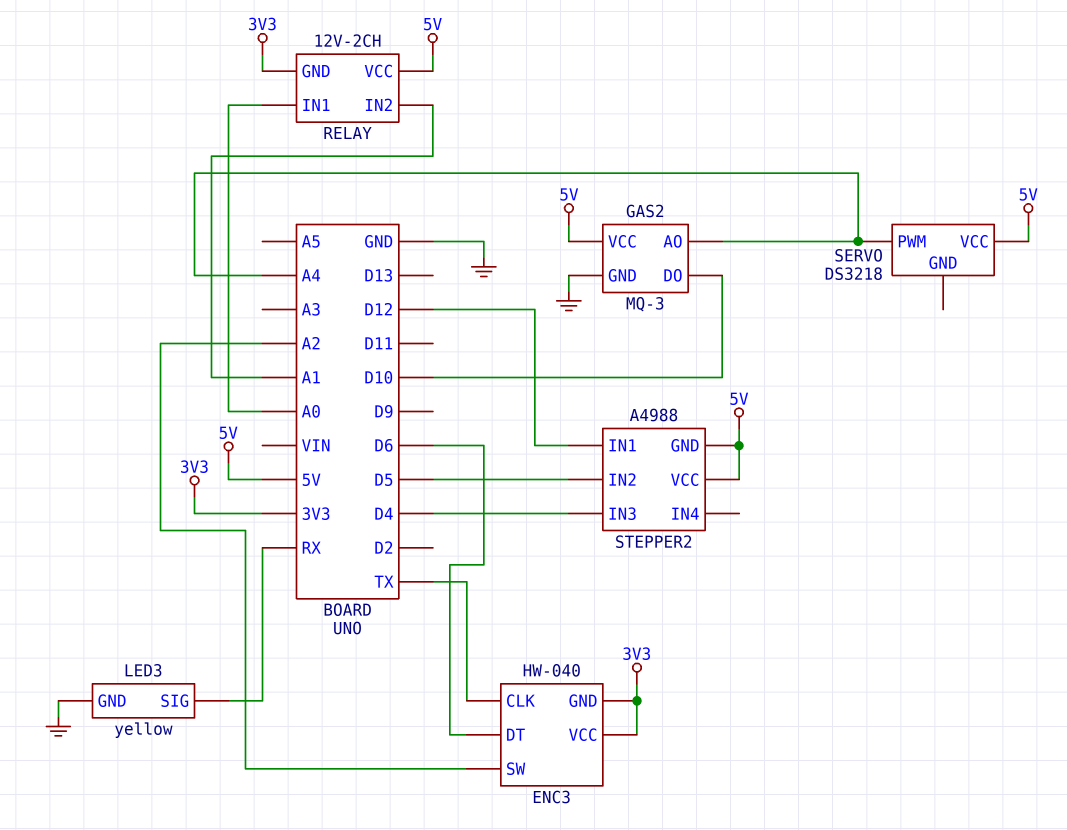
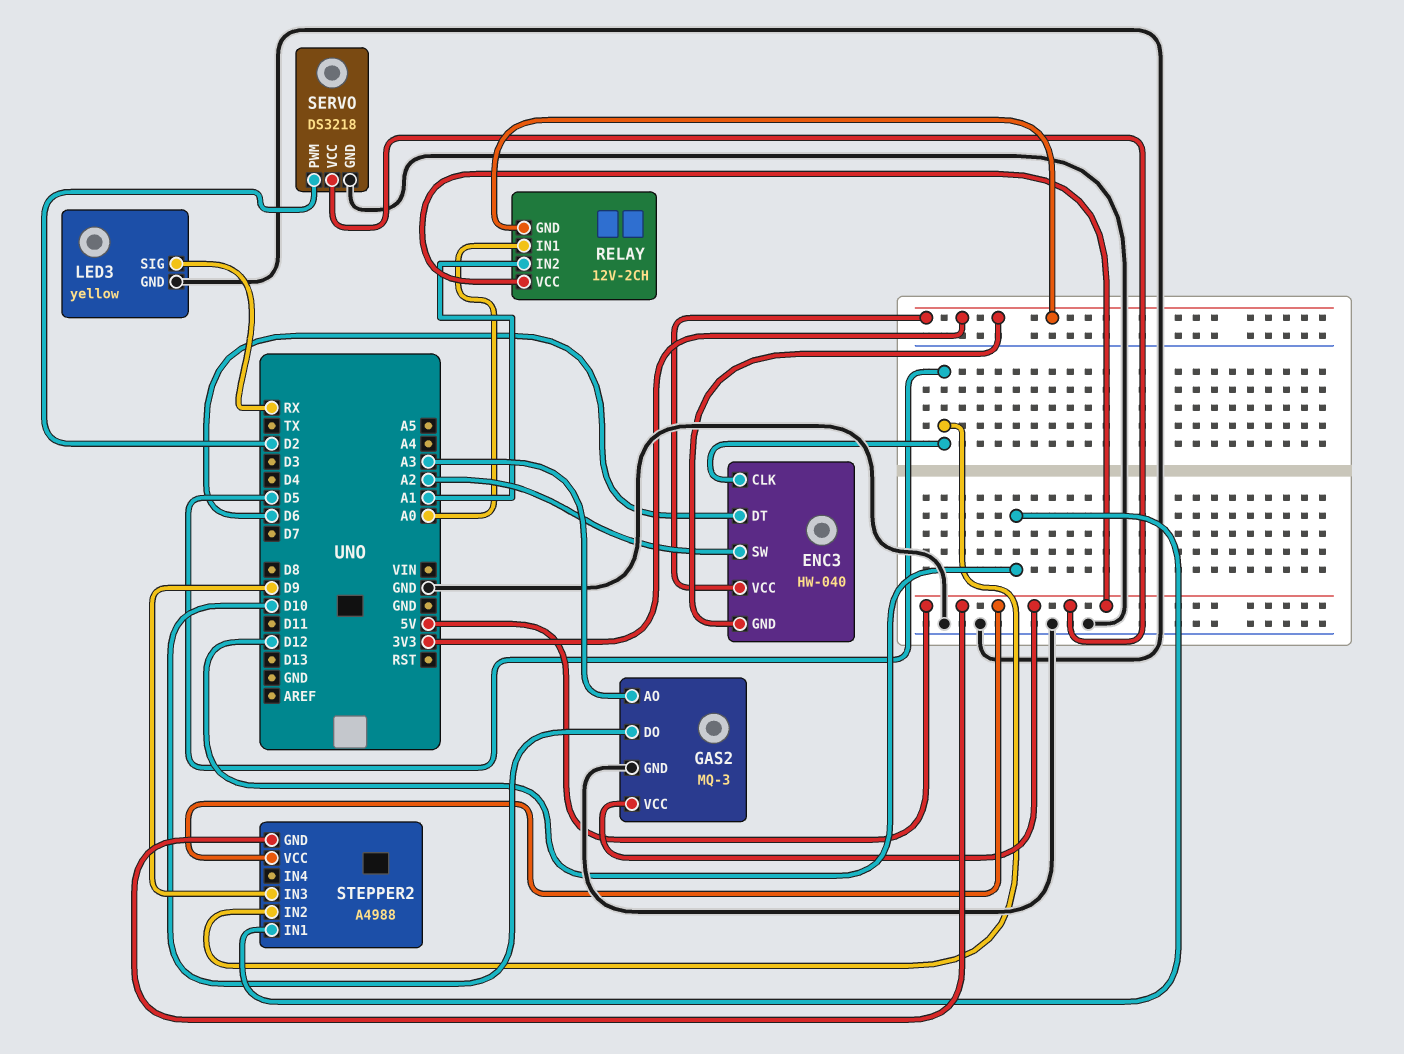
ENC3 pin CLK: TX -> D5
GAS2 pin AO: A4 -> A3
SERVO pin GND: none -> GND
SERVO pin PWM: A4 -> D2
STEPPER2 pin IN3: D4 -> D9

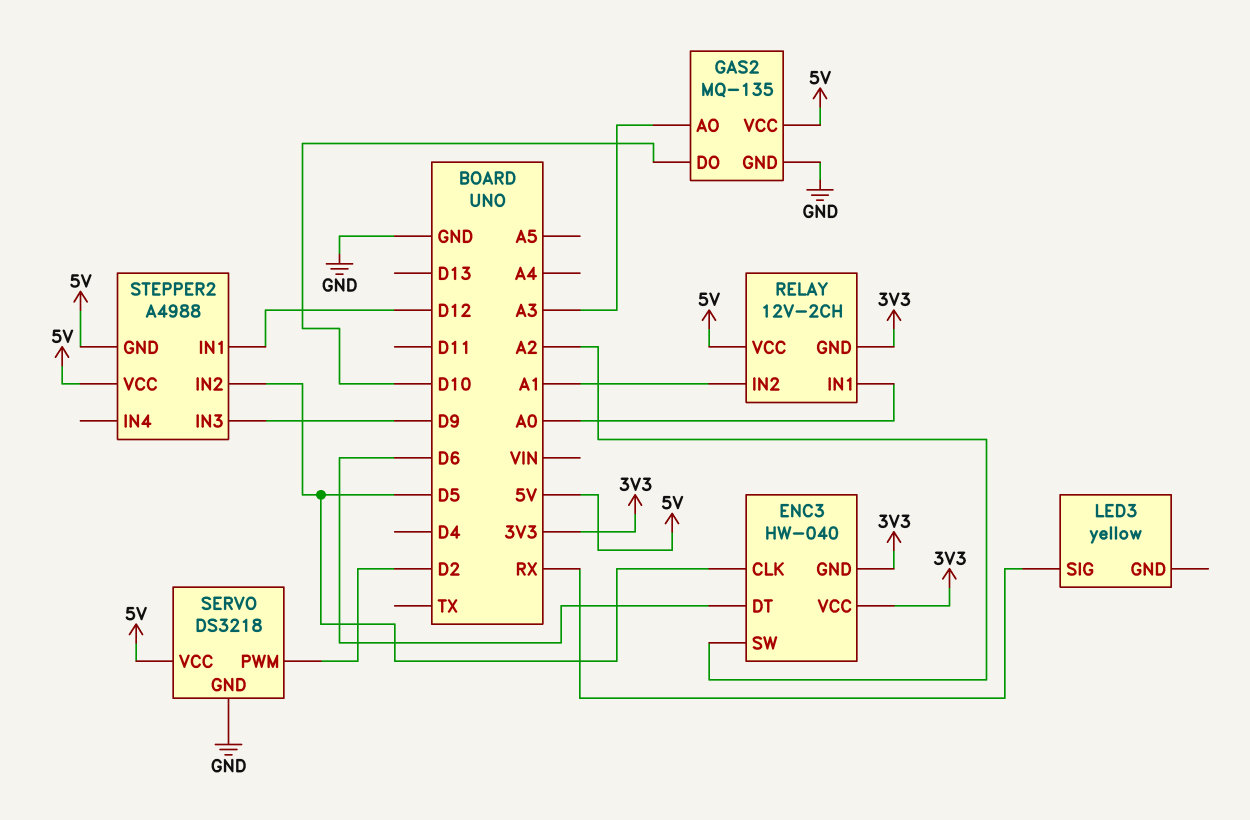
GAS2: MQ-3 -> MQ-135
LED3 pin GND: GND -> none

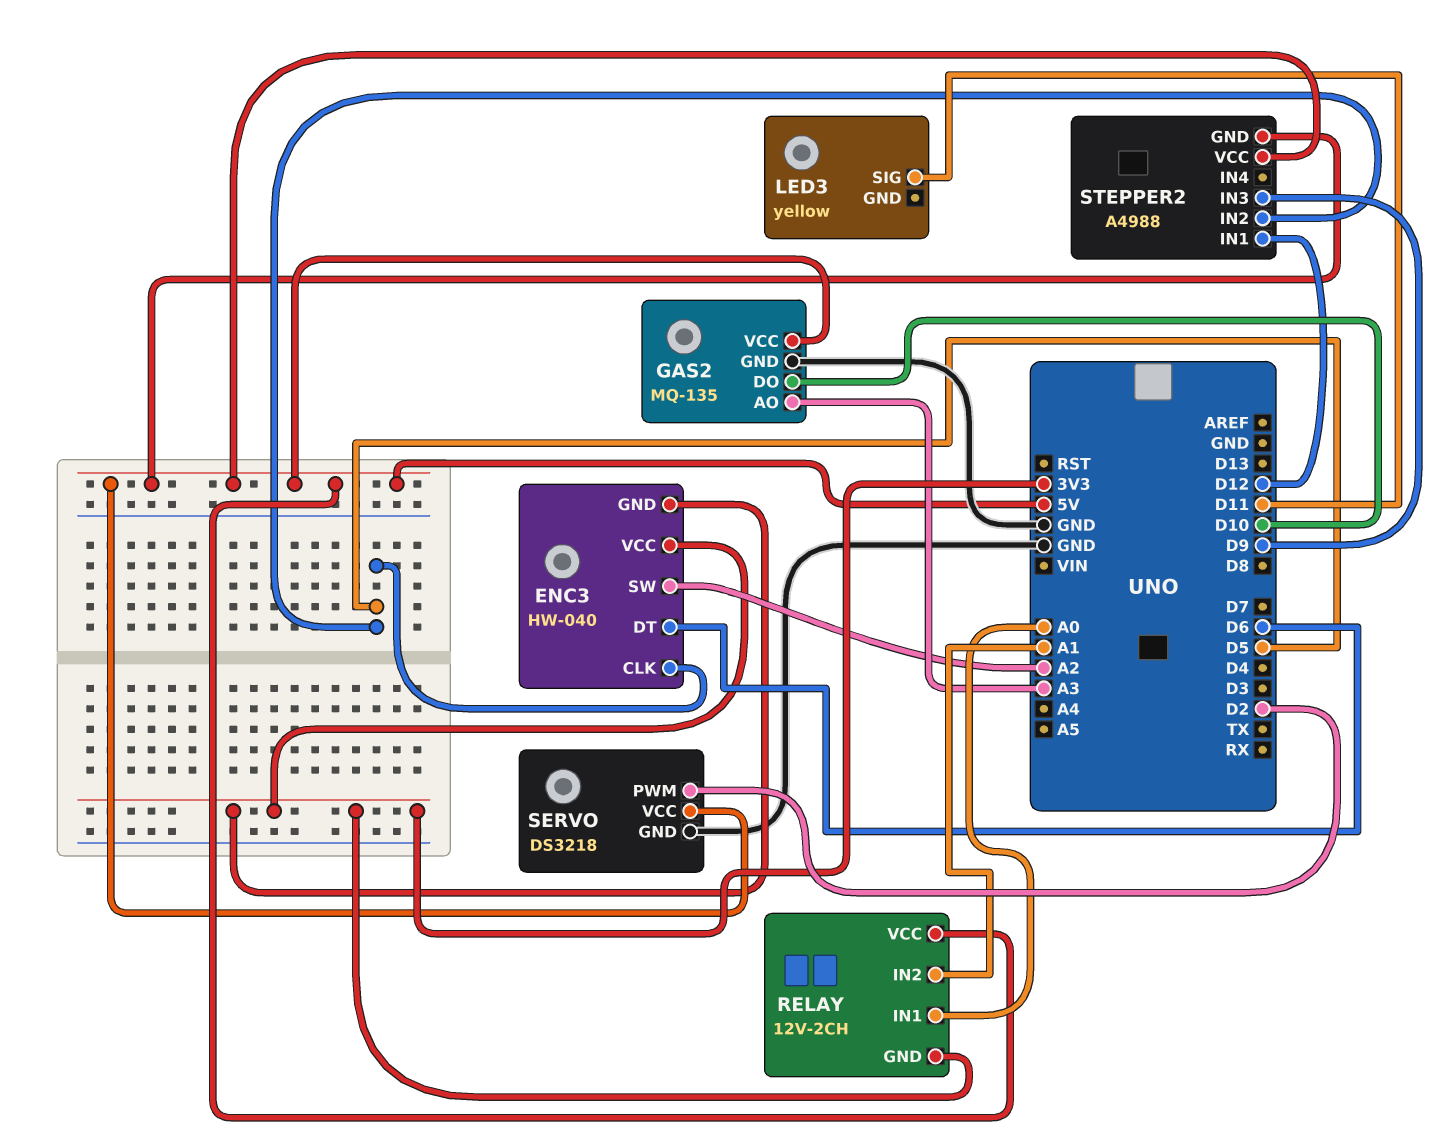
LED3 pin SIG: RX -> D11

